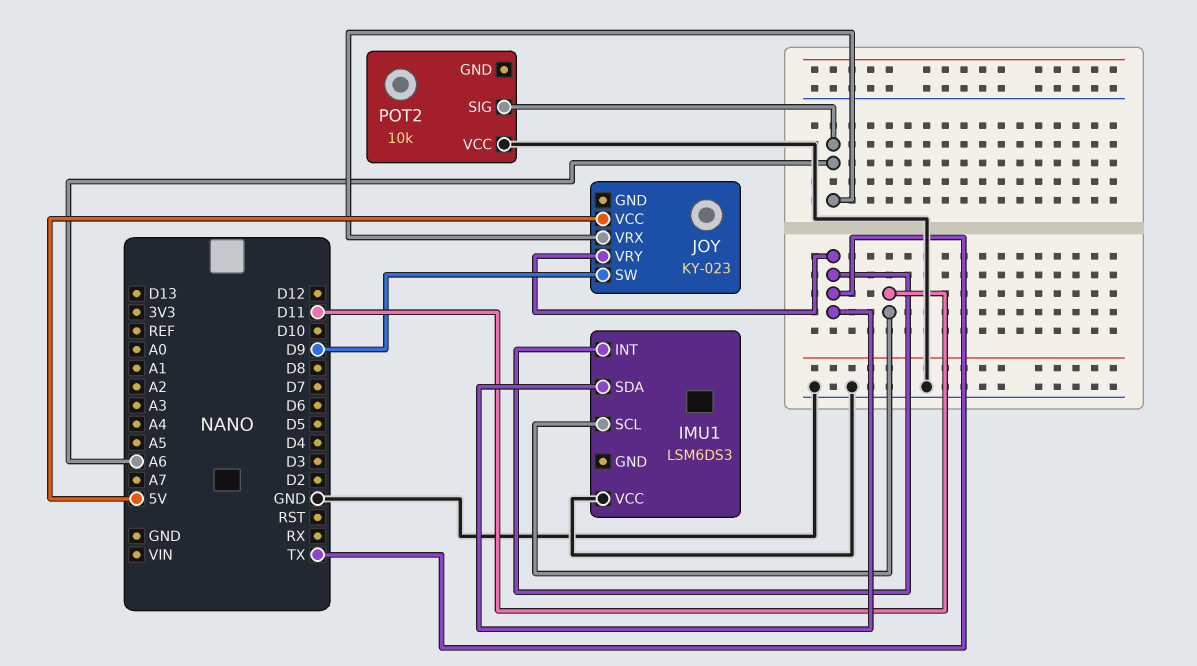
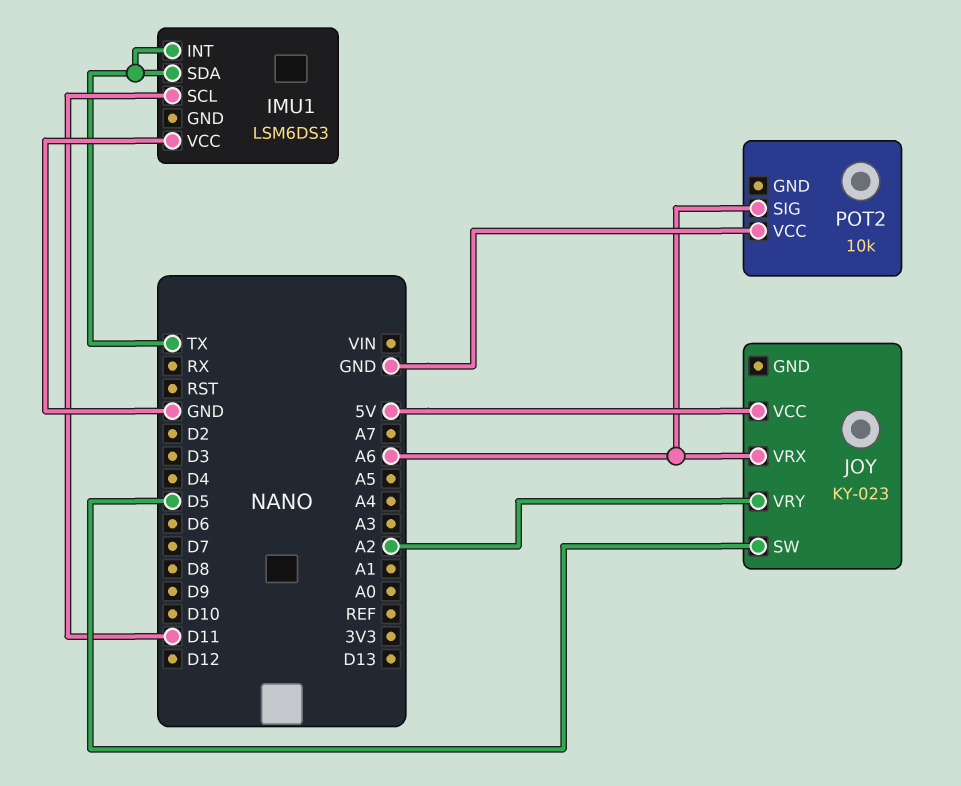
JOY pin SW: D9 -> D5
JOY pin VRY: TX -> A2

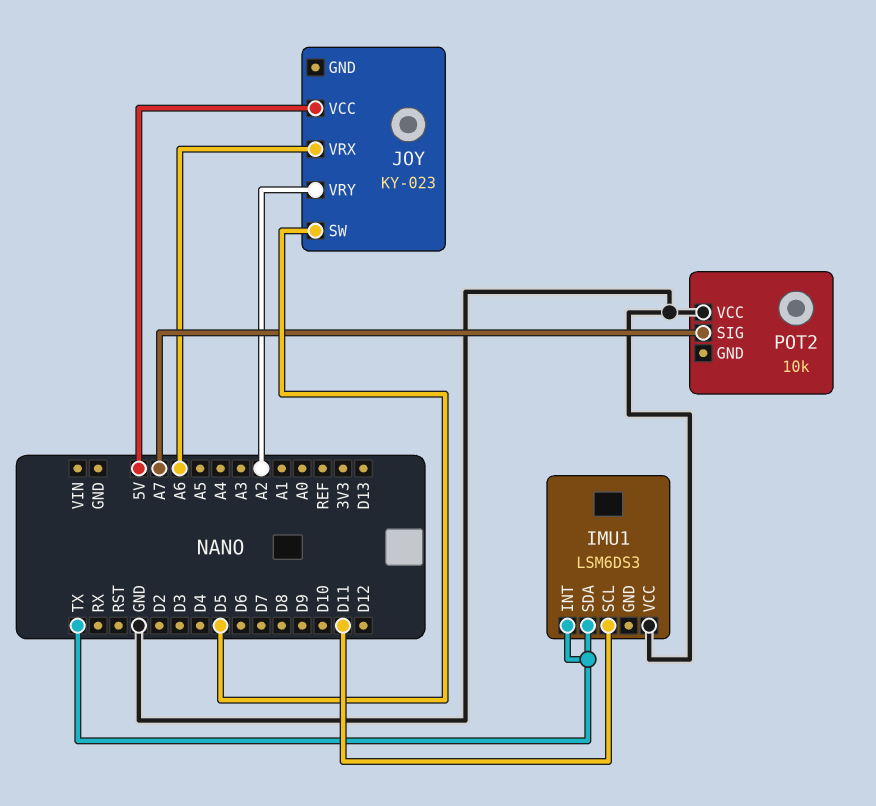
POT2 pin SIG: A6 -> A7

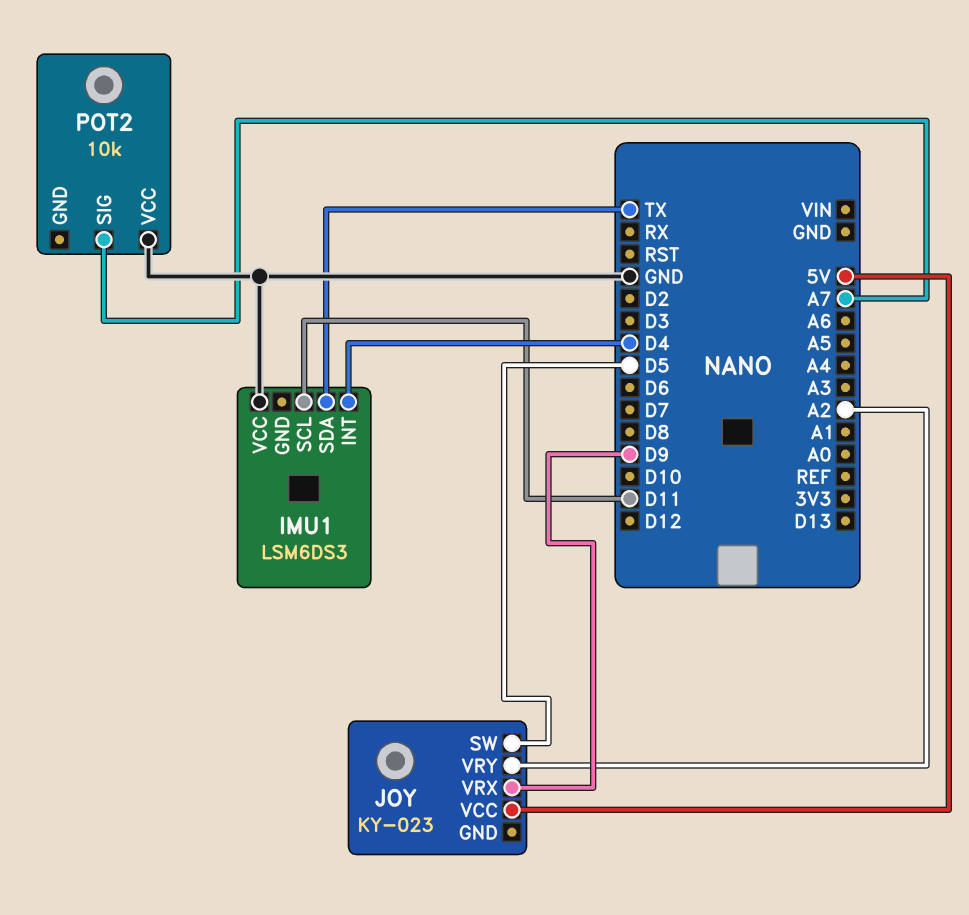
IMU1 pin INT: TX -> D4
JOY pin VRX: A6 -> D9

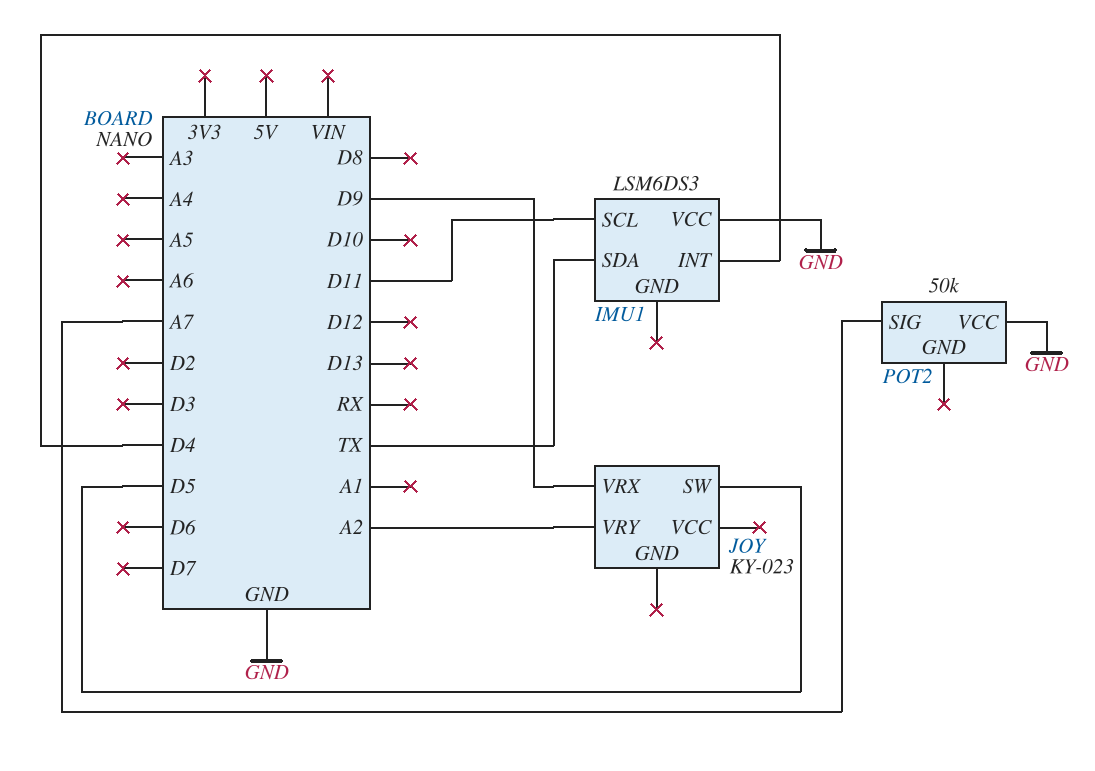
JOY pin VCC: 5V -> none
POT2: 10k -> 50k

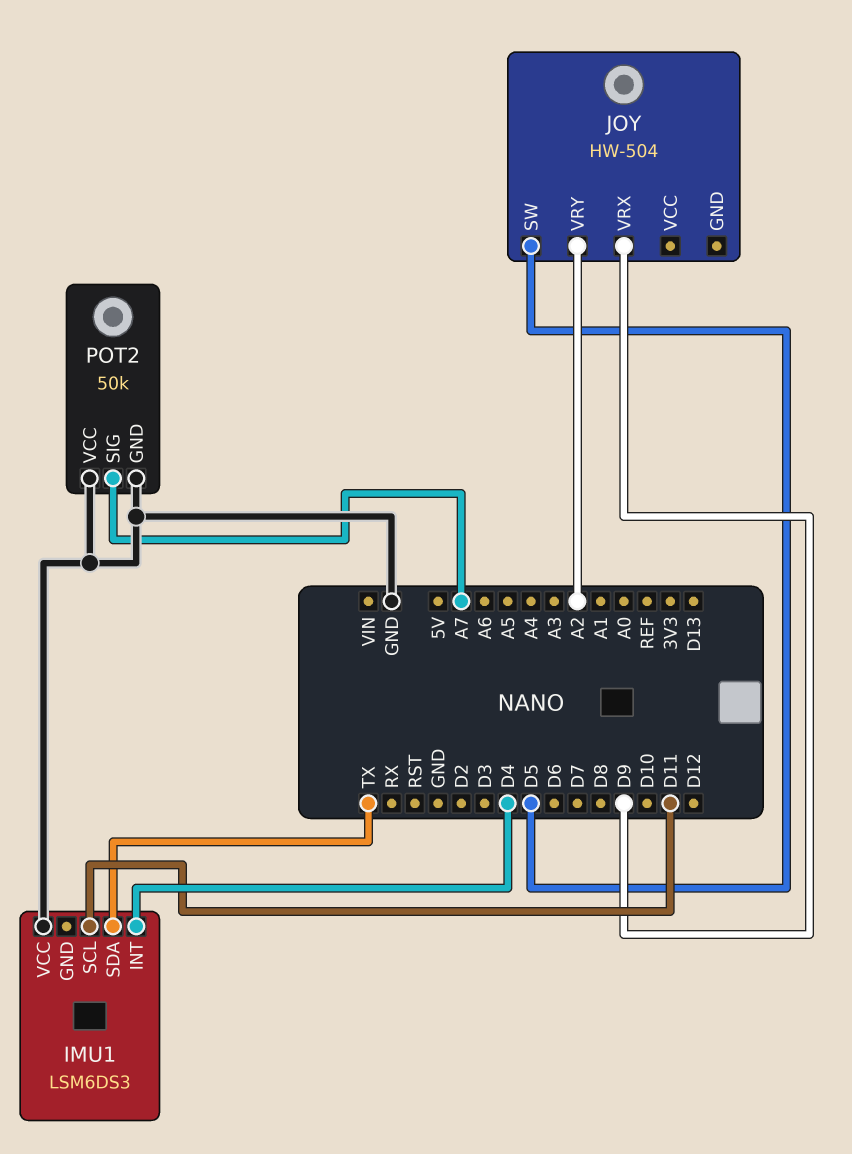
JOY: KY-023 -> HW-504
POT2 pin GND: none -> GND

